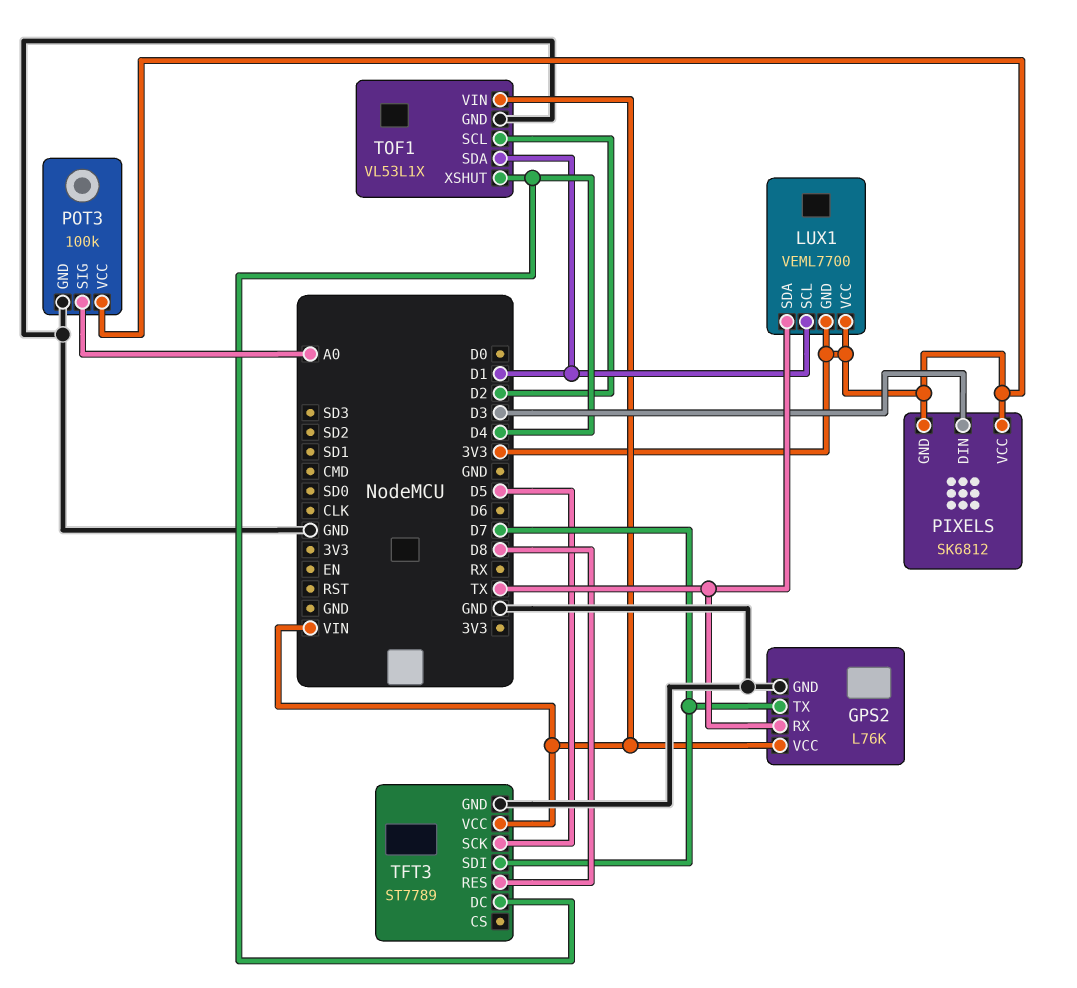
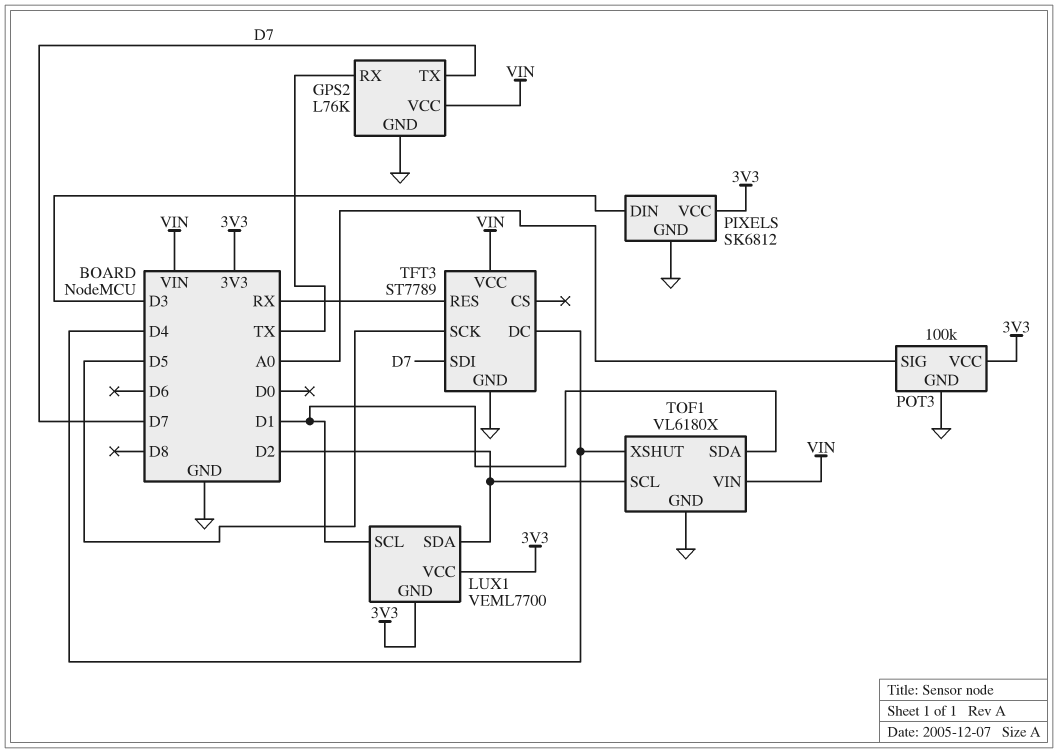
LUX1 pin SDA: TX -> D2
PIXELS pin GND: 3V3 -> GND
TFT3 pin RES: D8 -> RX
TOF1: VL53L1X -> VL6180X

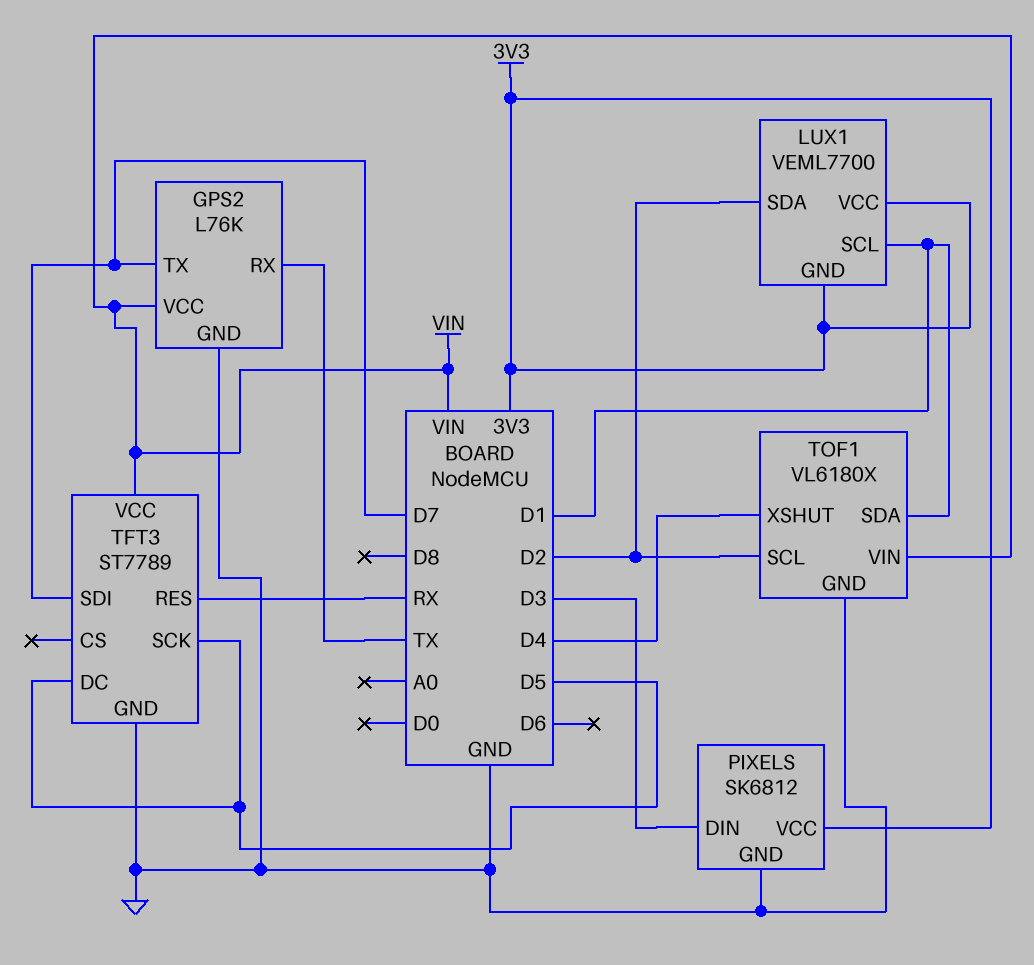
POT3: 100k -> none
POT3 pin GND: GND -> none
POT3 pin SIG: A0 -> none
POT3 pin VCC: 3V3 -> none
TFT3 pin DC: D4 -> D5

